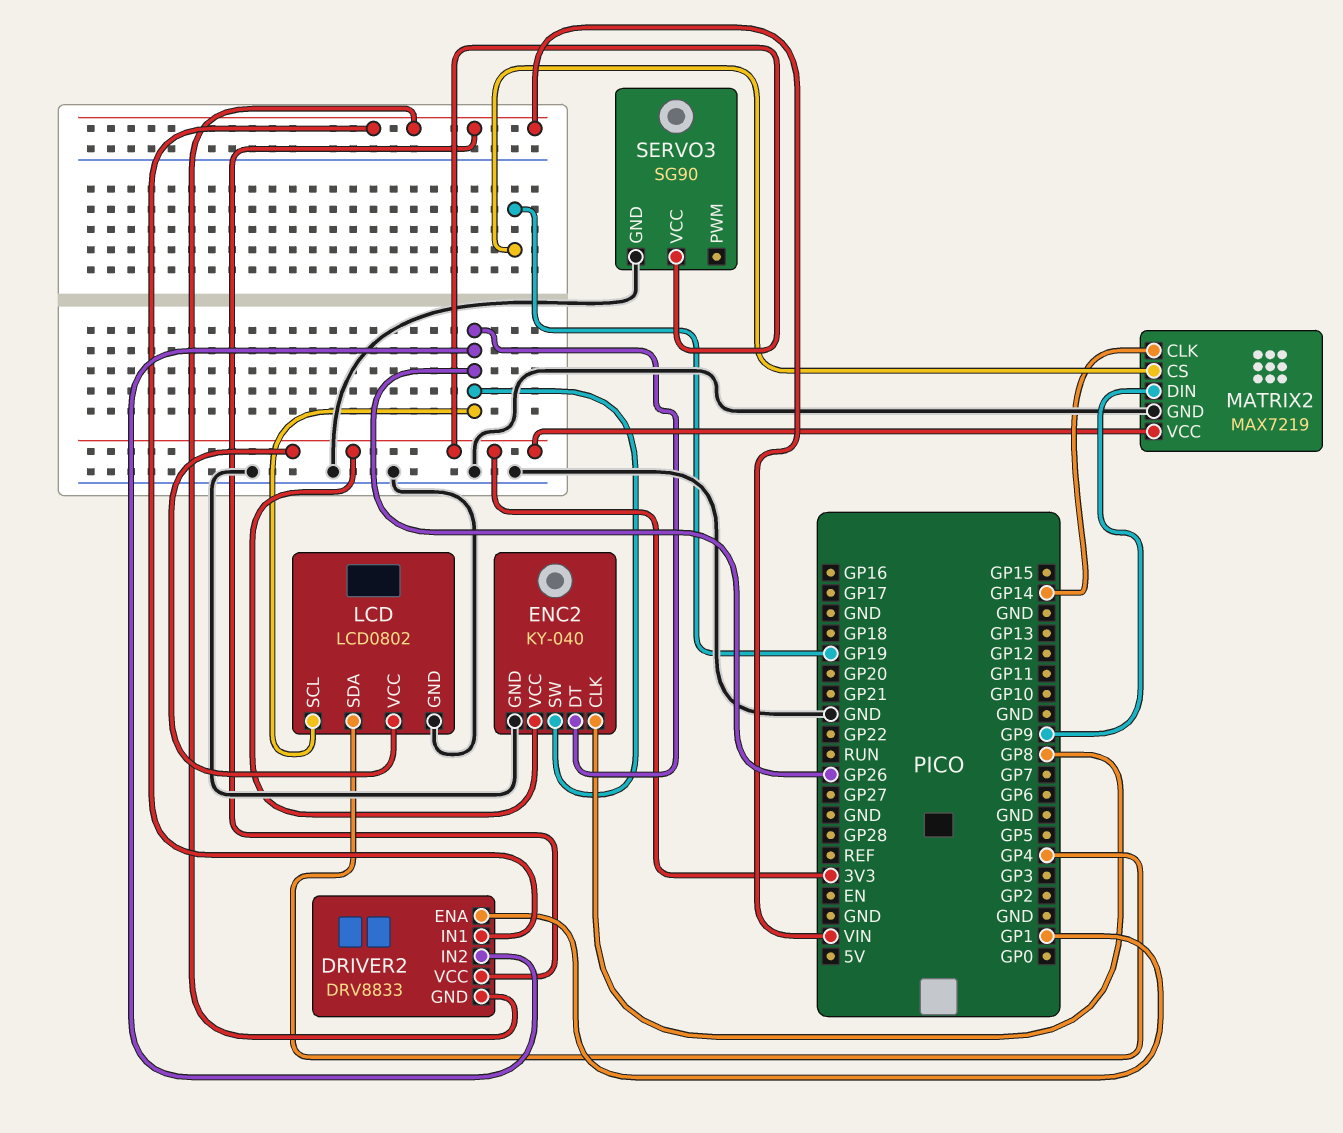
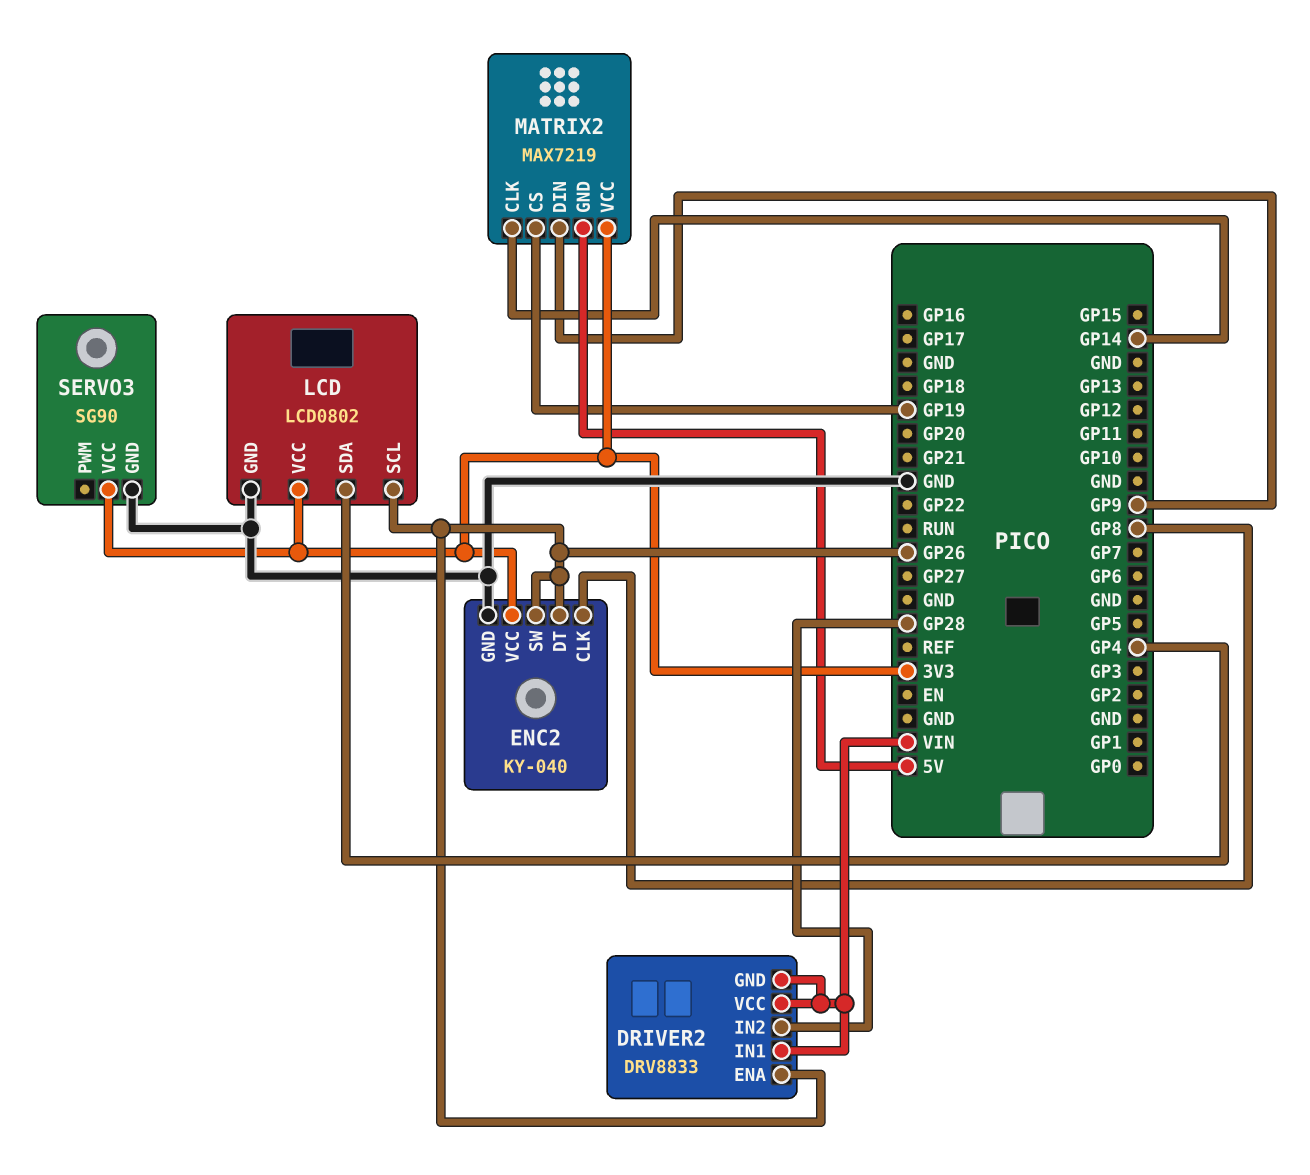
DRIVER2 pin ENA: GP1 -> GP26
DRIVER2 pin IN2: GP26 -> GP28
MATRIX2 pin GND: GND -> 5V

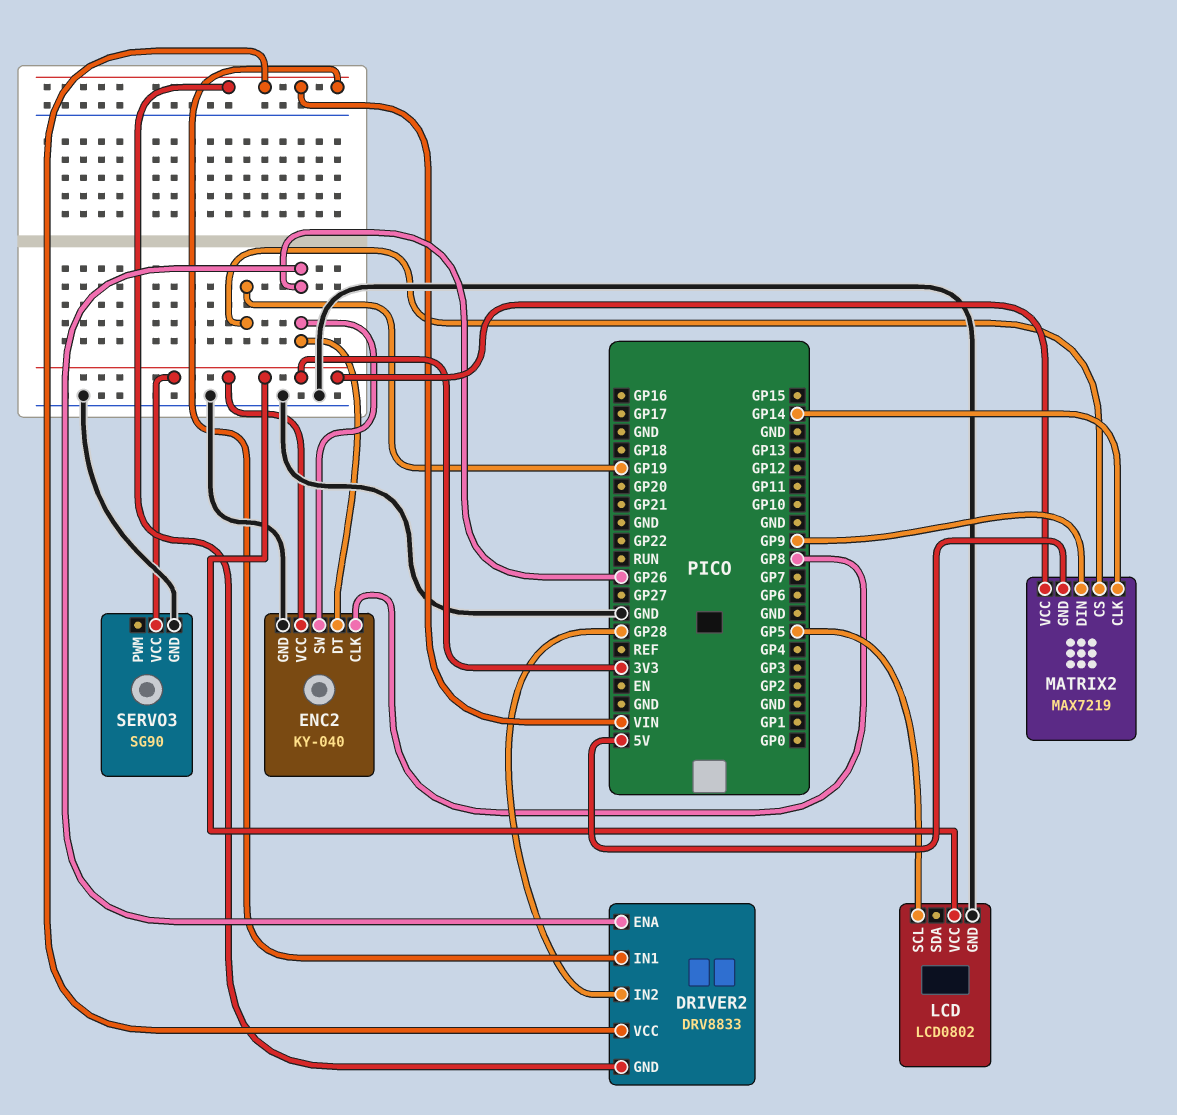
LCD pin SCL: GP26 -> GP5
LCD pin SDA: GP4 -> none

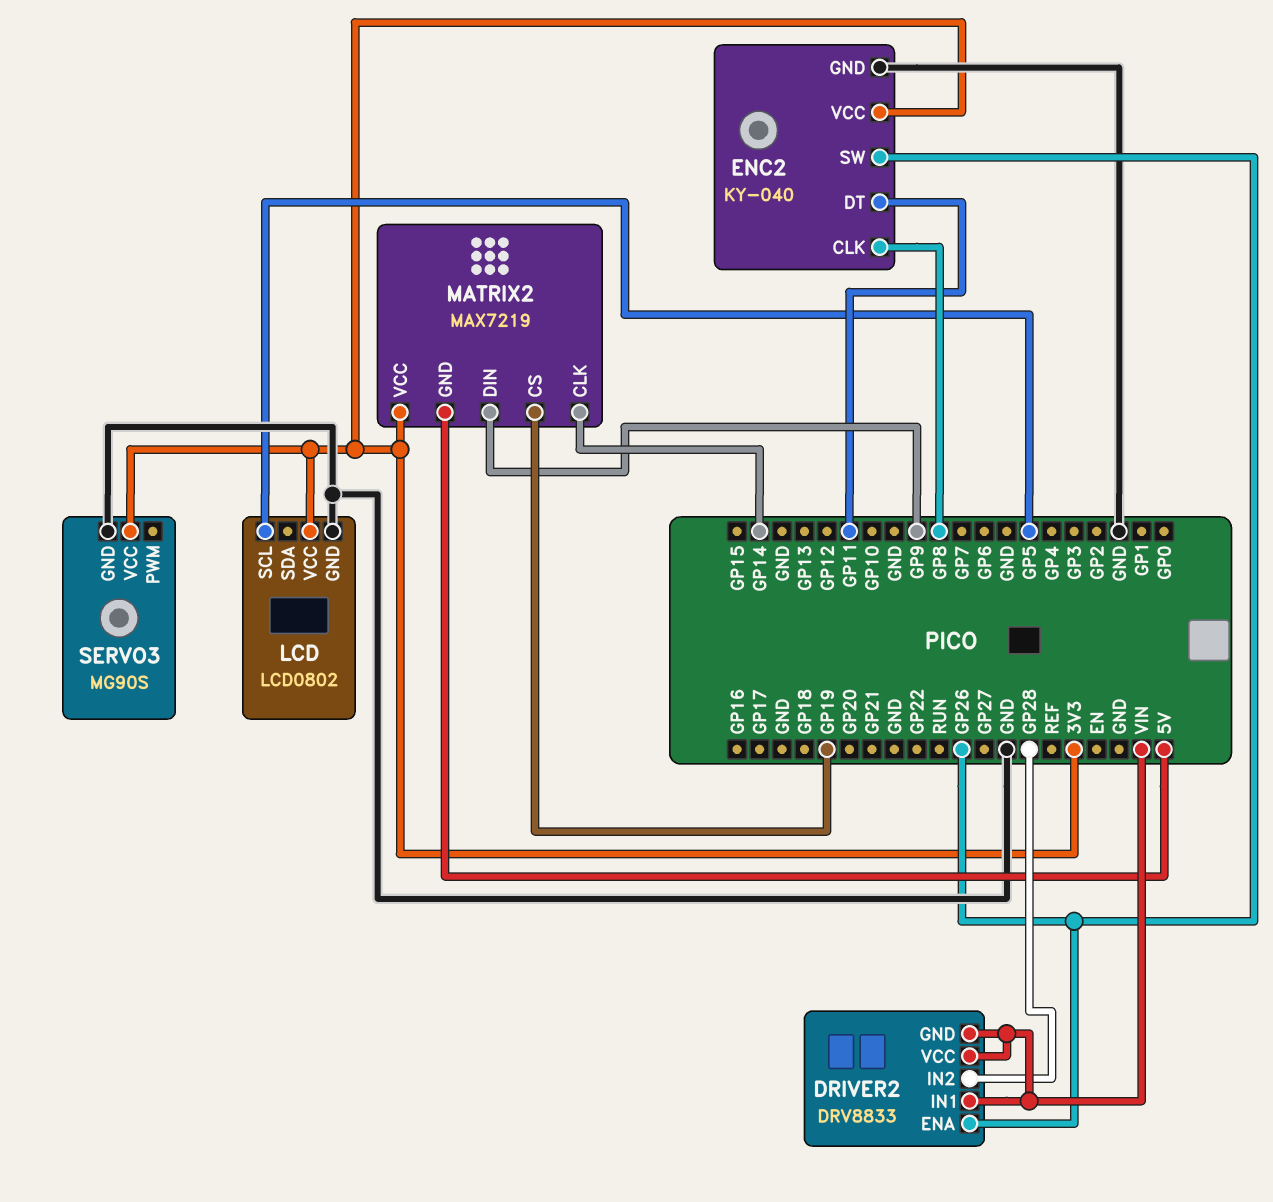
ENC2 pin DT: GP26 -> GP11
SERVO3: SG90 -> MG90S

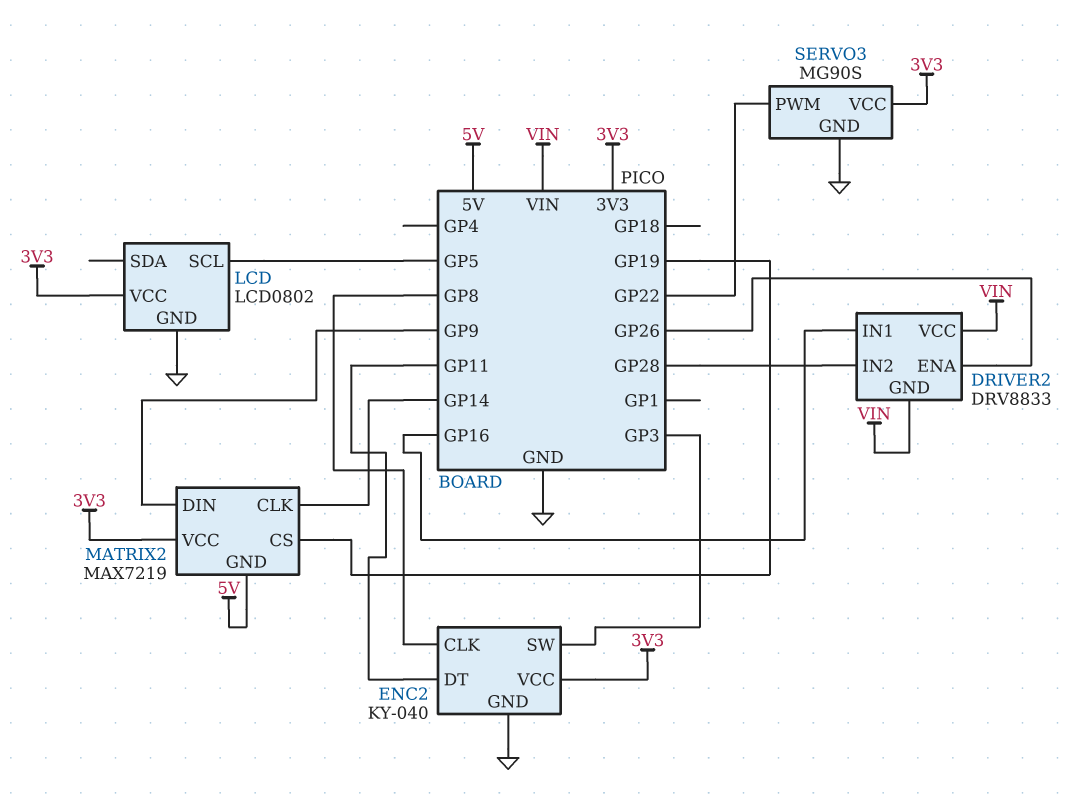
DRIVER2 pin IN1: VIN -> GP16
ENC2 pin SW: GP26 -> GP3
SERVO3 pin PWM: none -> GP22

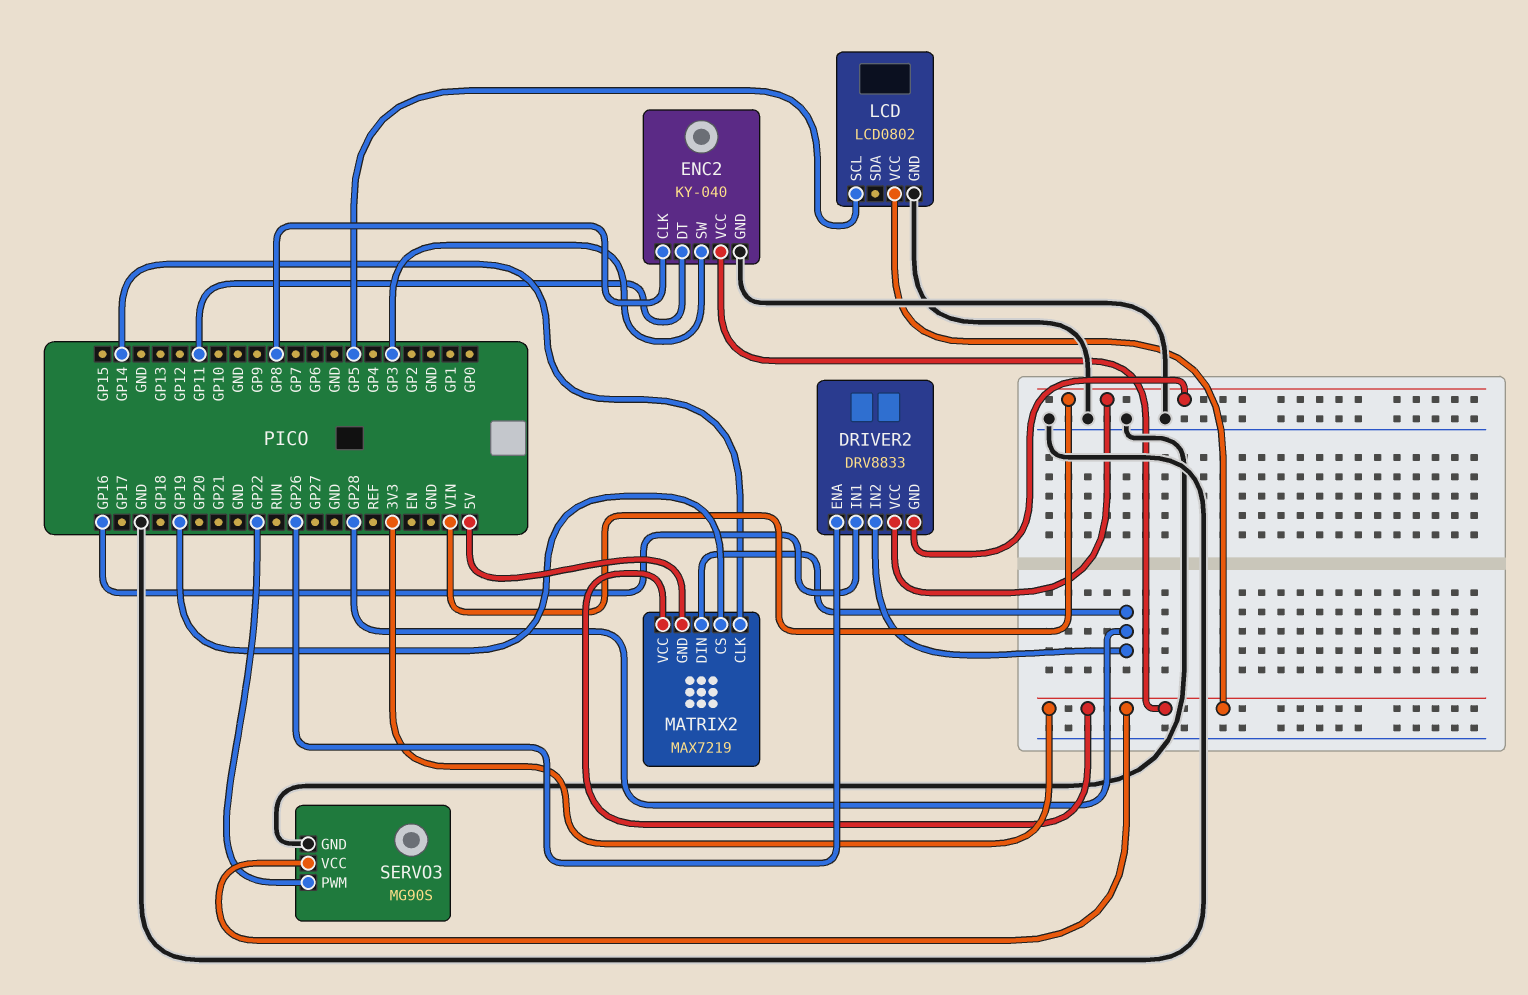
MATRIX2 pin DIN: GP9 -> GP28

